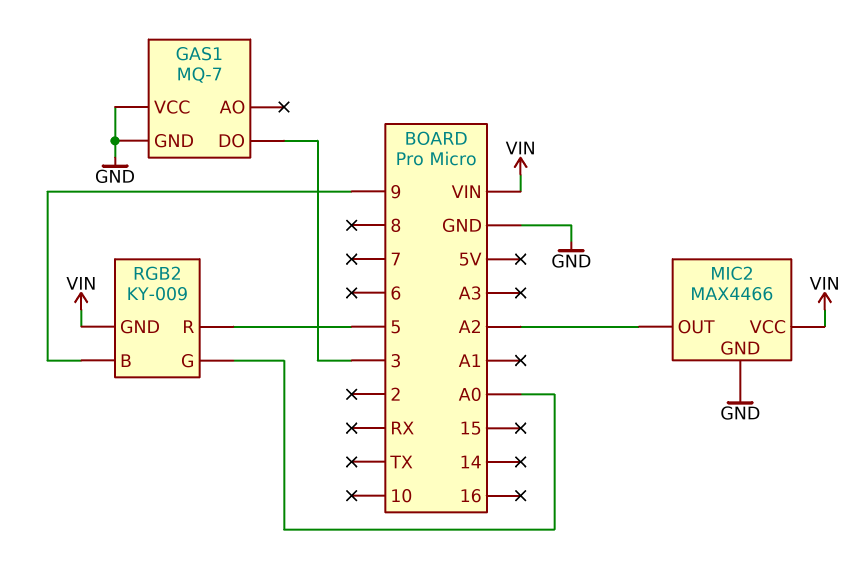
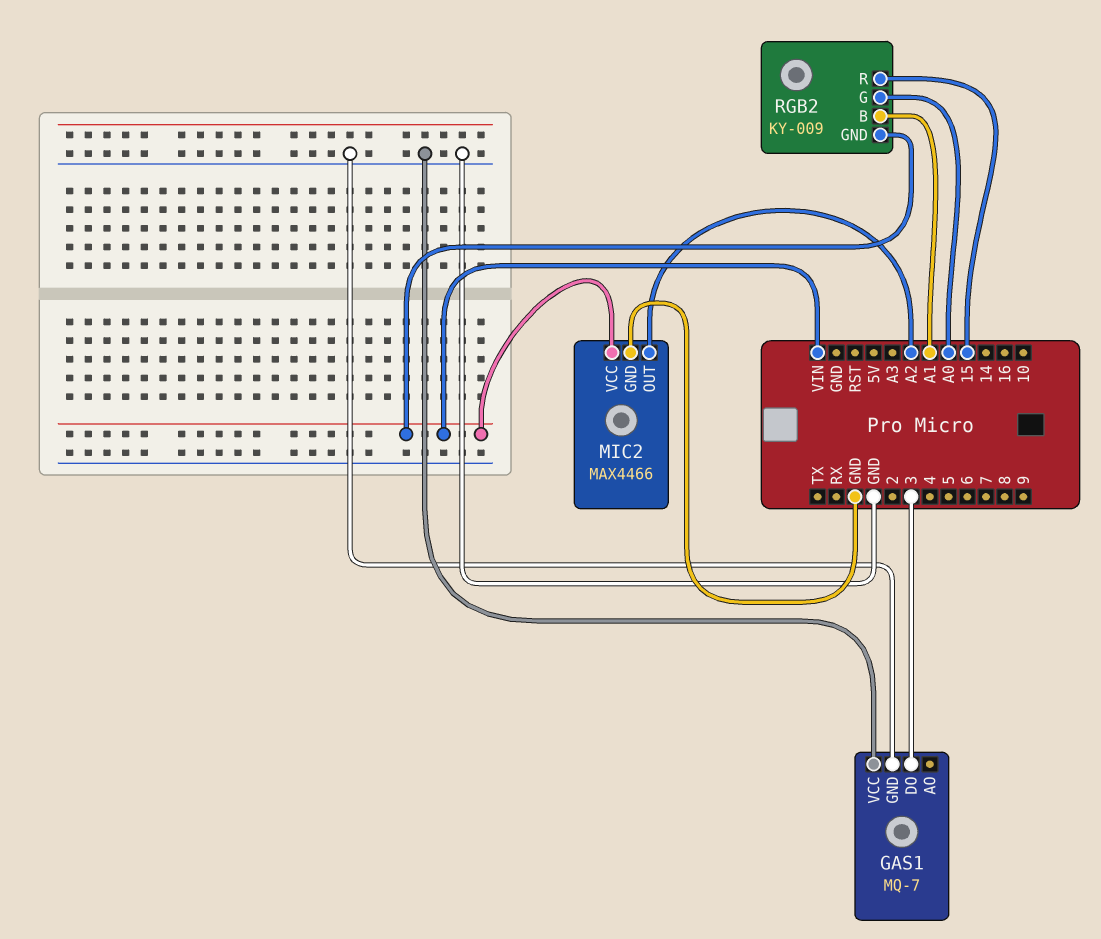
RGB2 pin B: 9 -> A1
RGB2 pin R: 5 -> 15

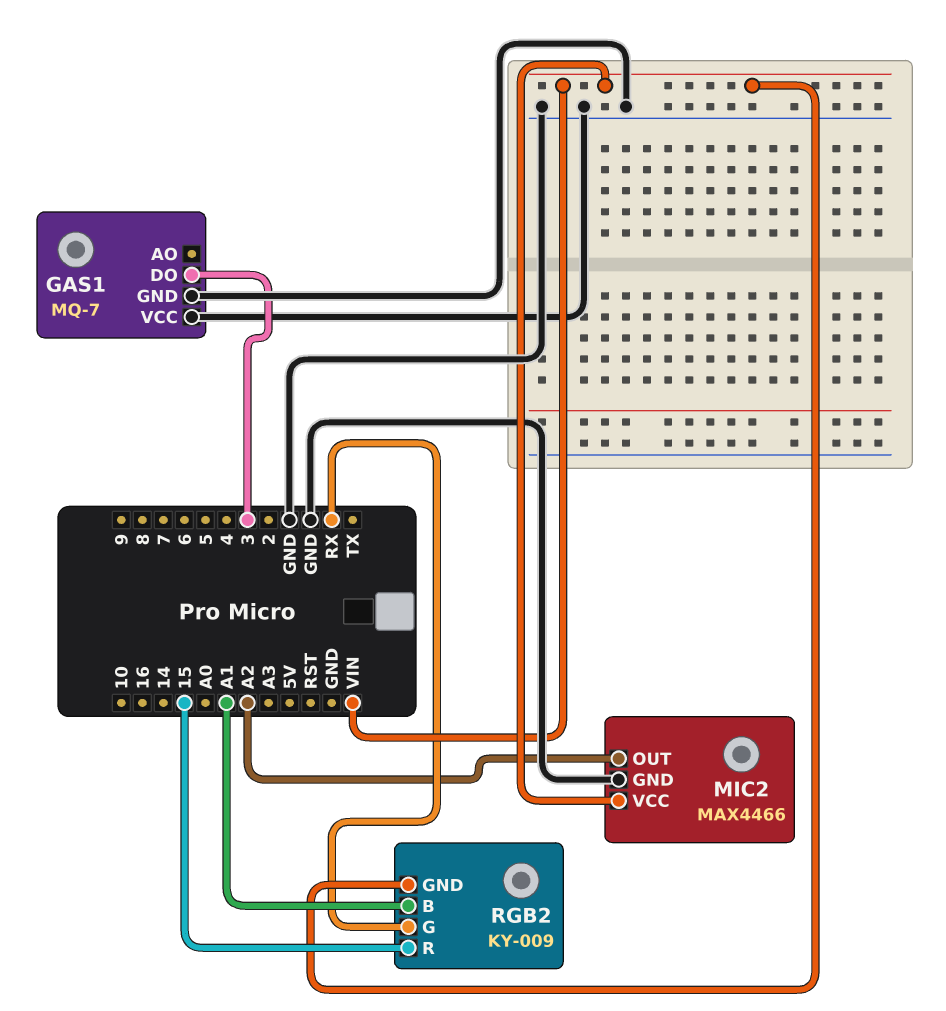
RGB2 pin G: A0 -> RX

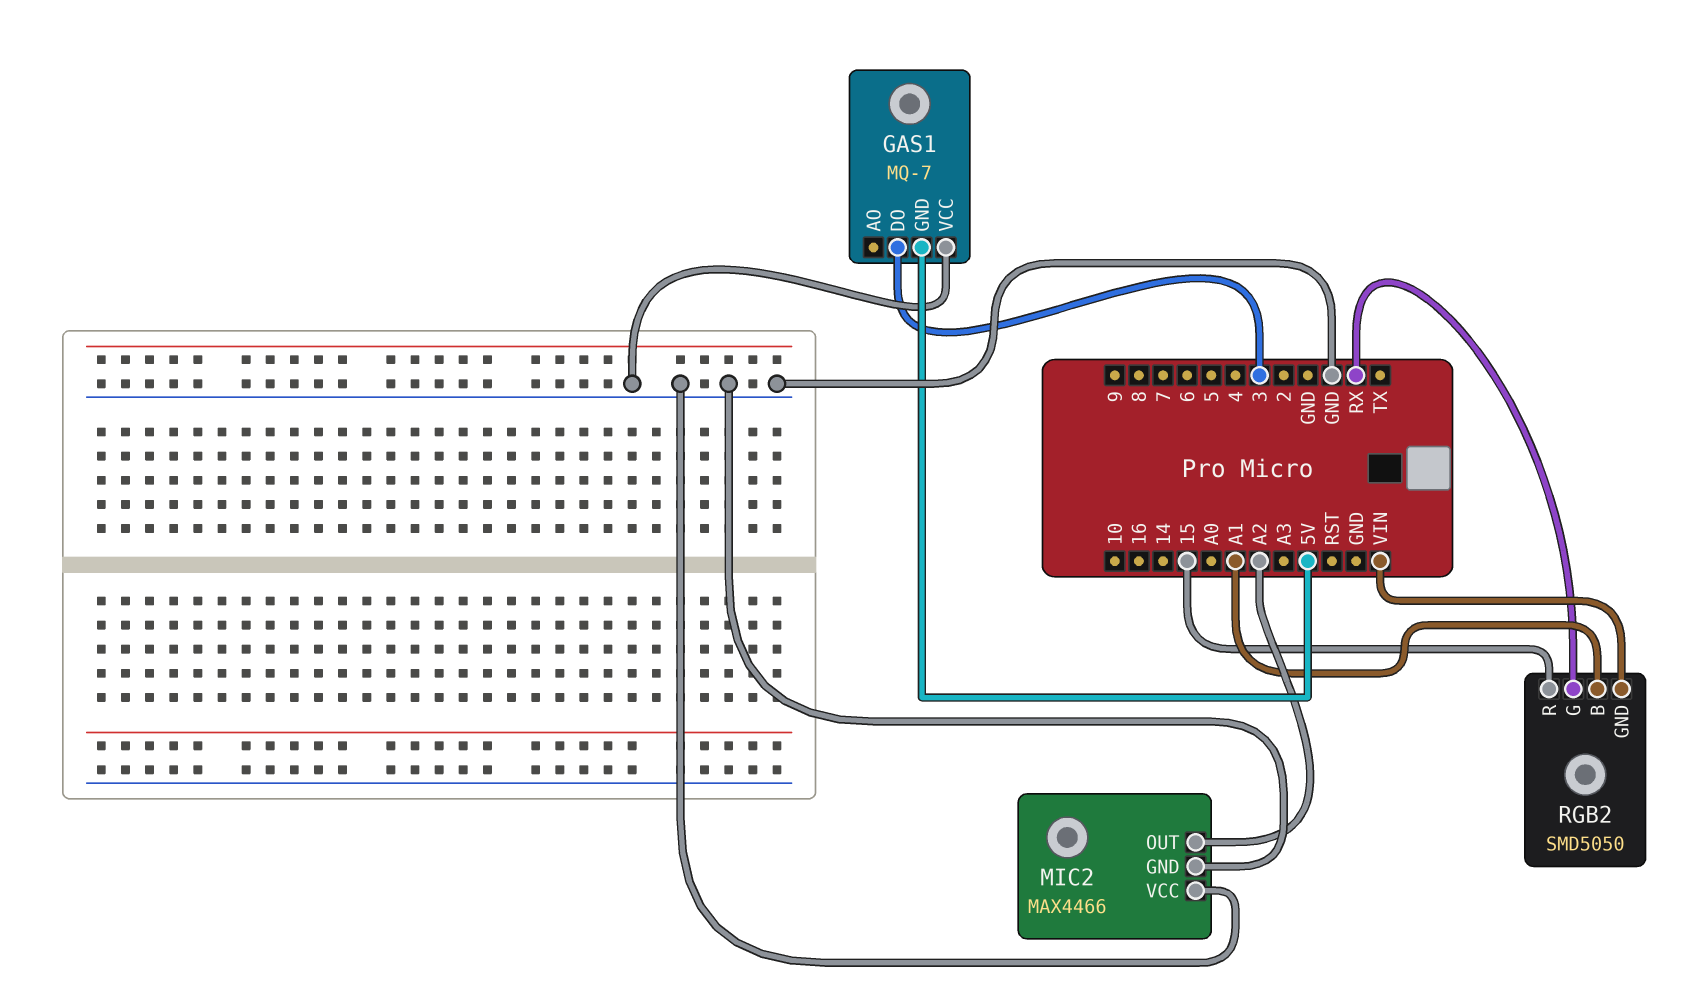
GAS1 pin GND: GND -> 5V
MIC2 pin VCC: VIN -> GND
RGB2: KY-009 -> SMD5050

